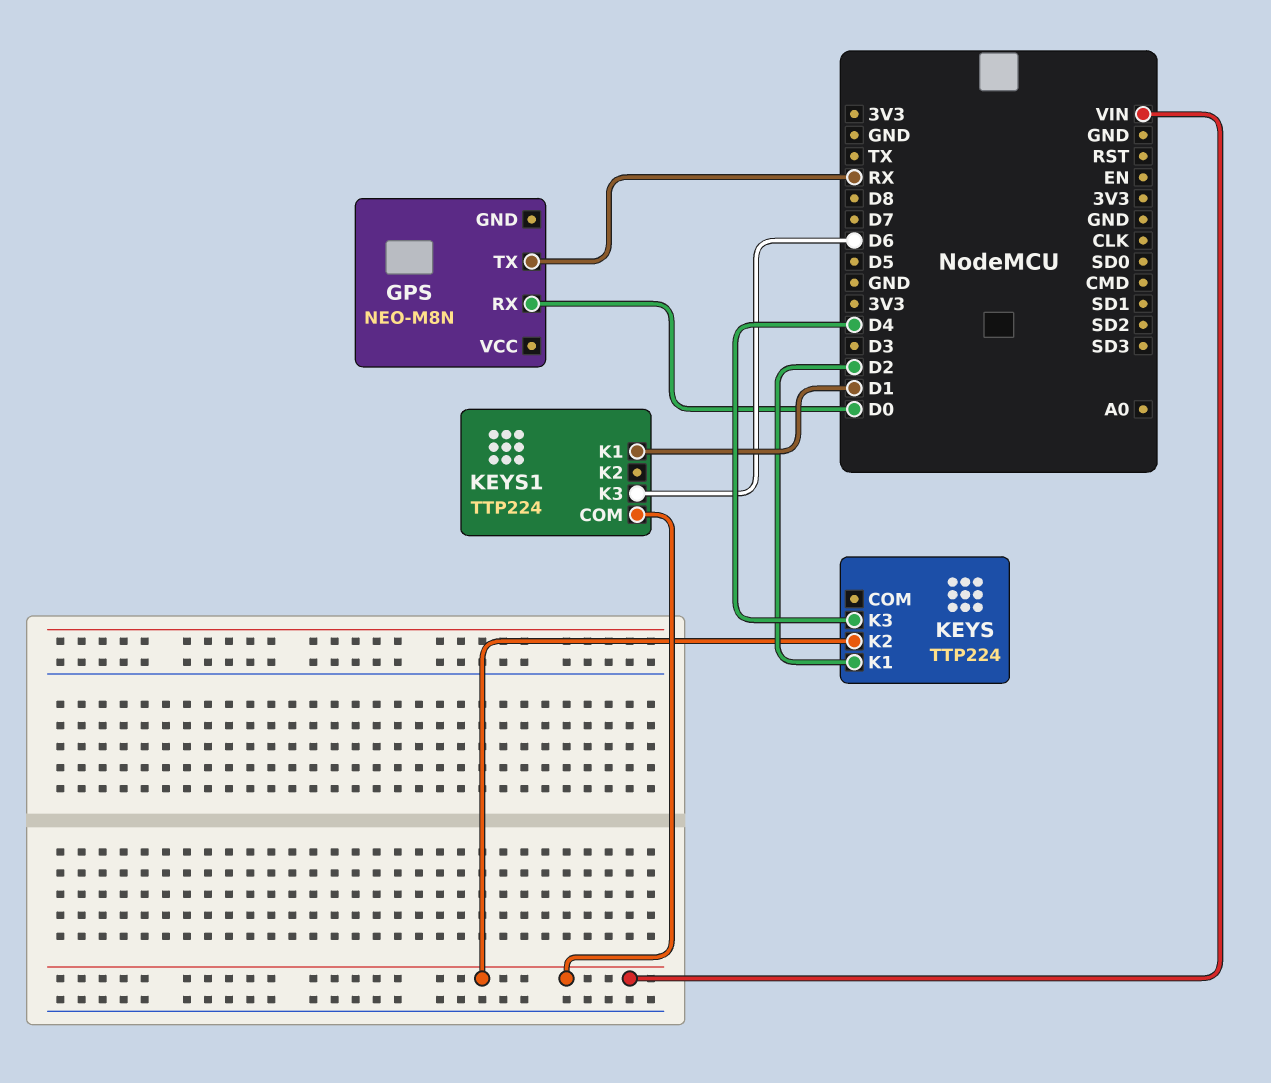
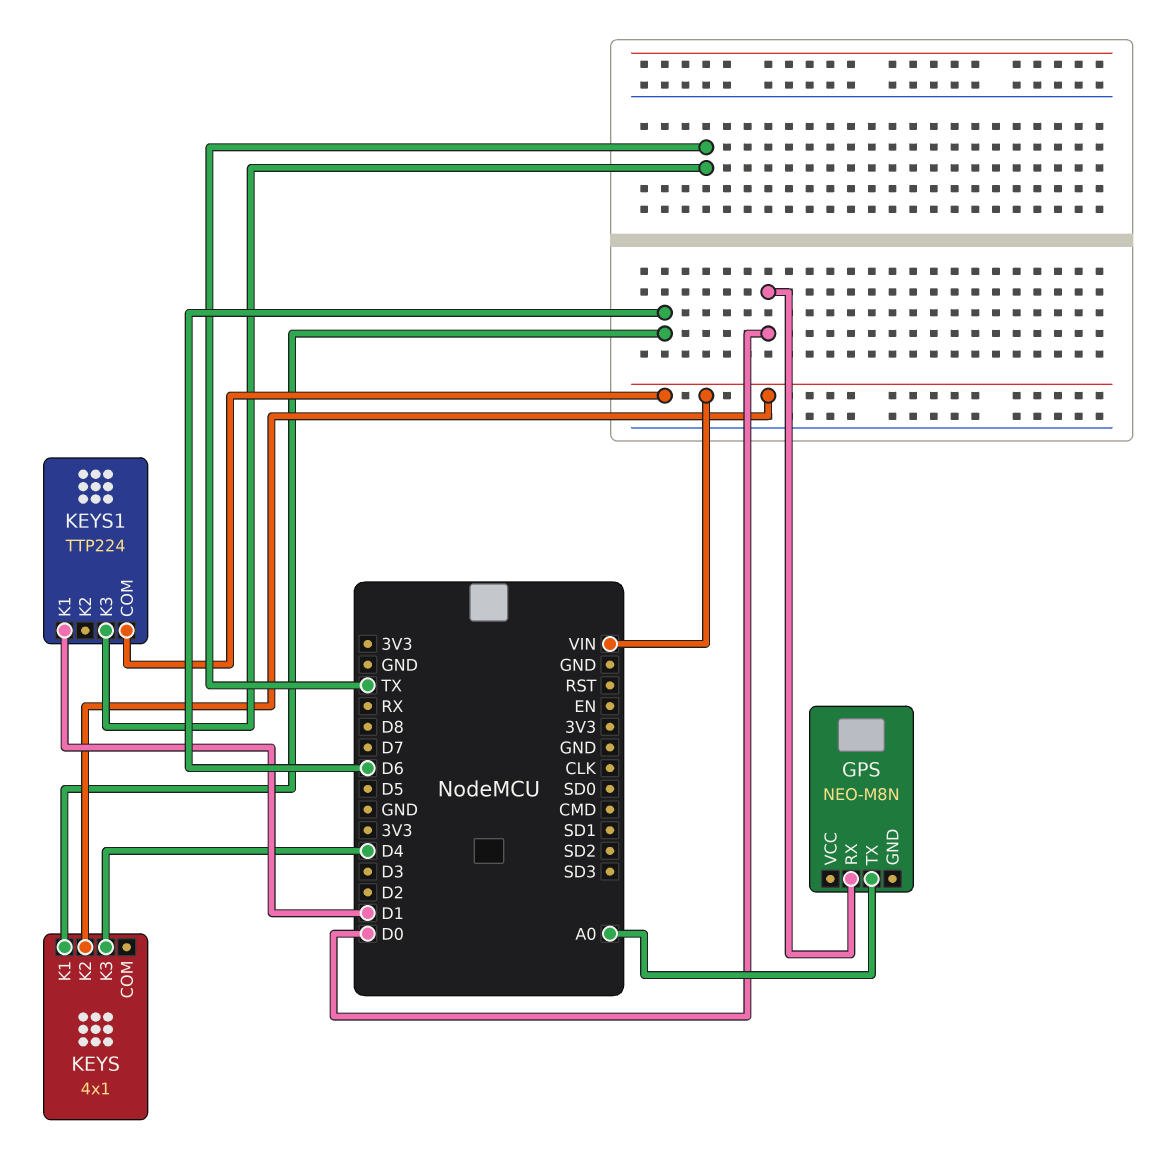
GPS pin TX: RX -> A0
KEYS: TTP224 -> 4x1
KEYS pin K1: D2 -> D6
KEYS1 pin K3: D6 -> TX

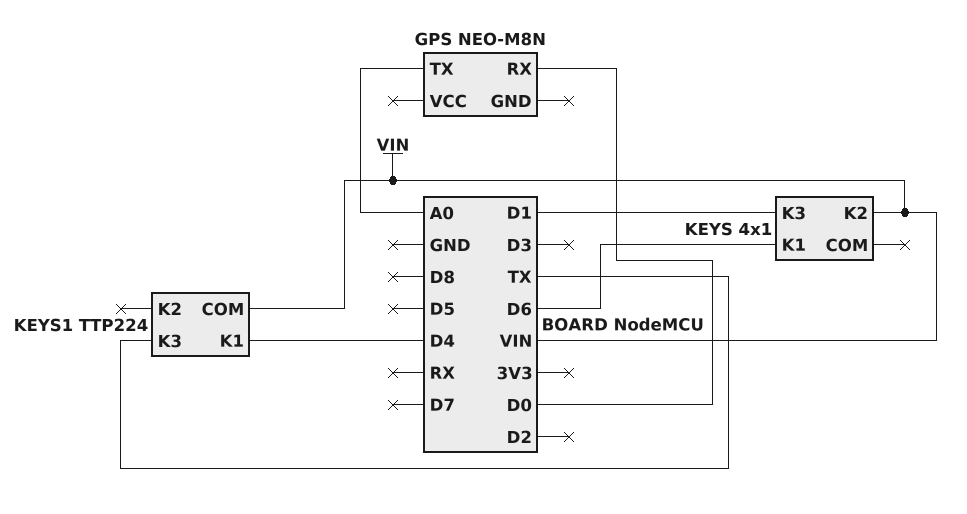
KEYS pin K3: D4 -> D1
KEYS1 pin K1: D1 -> D4

